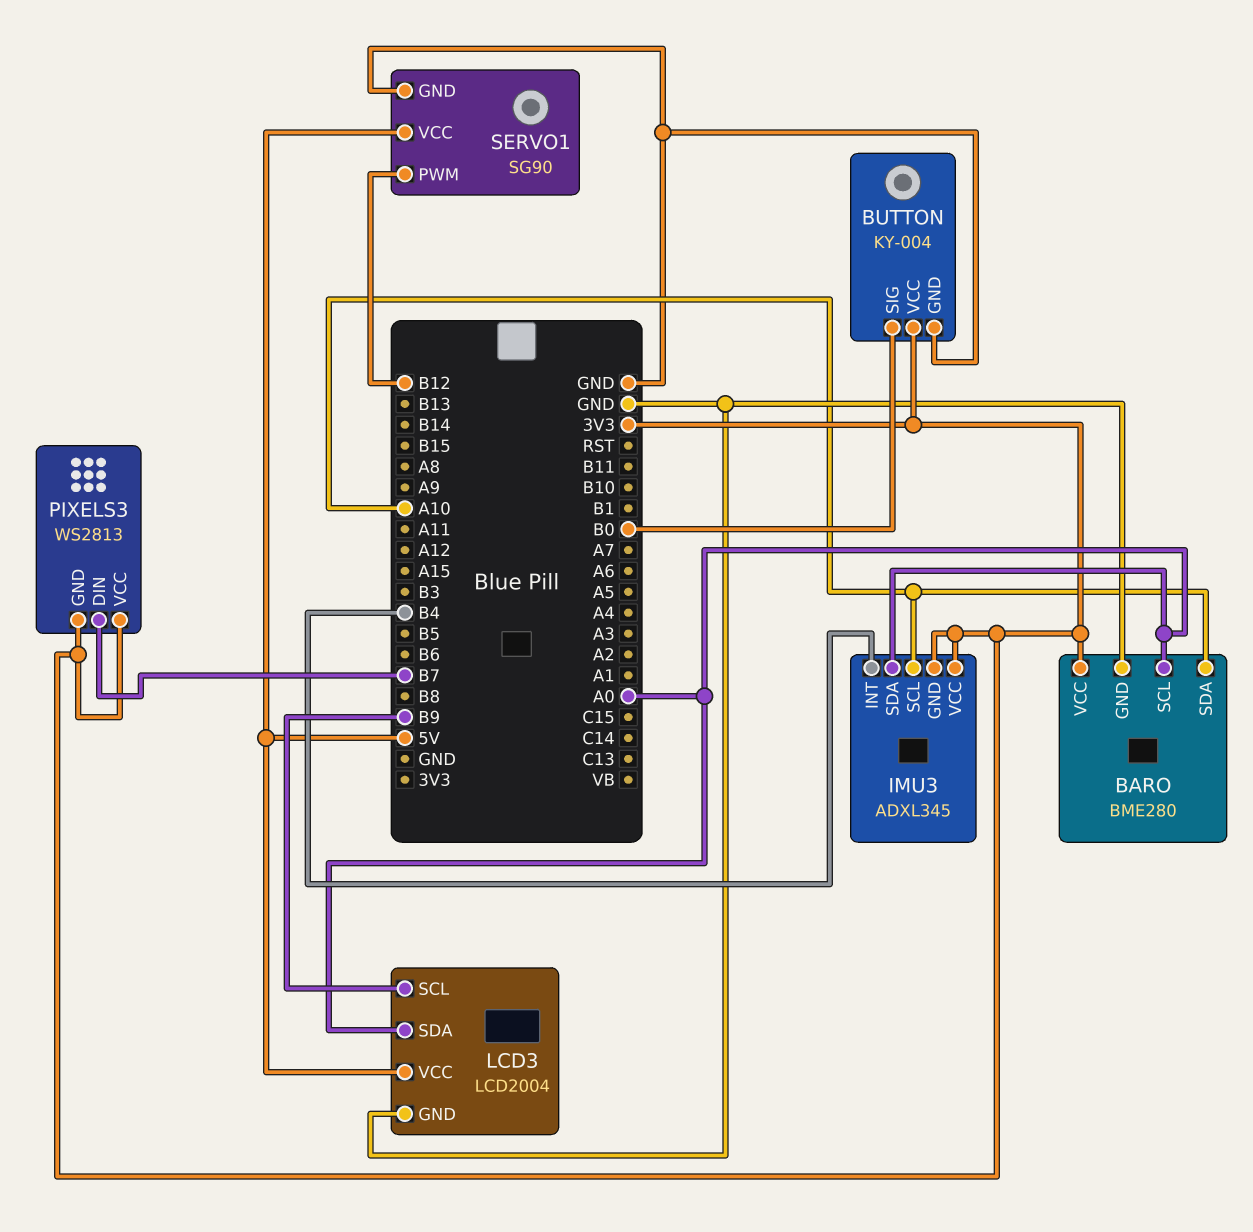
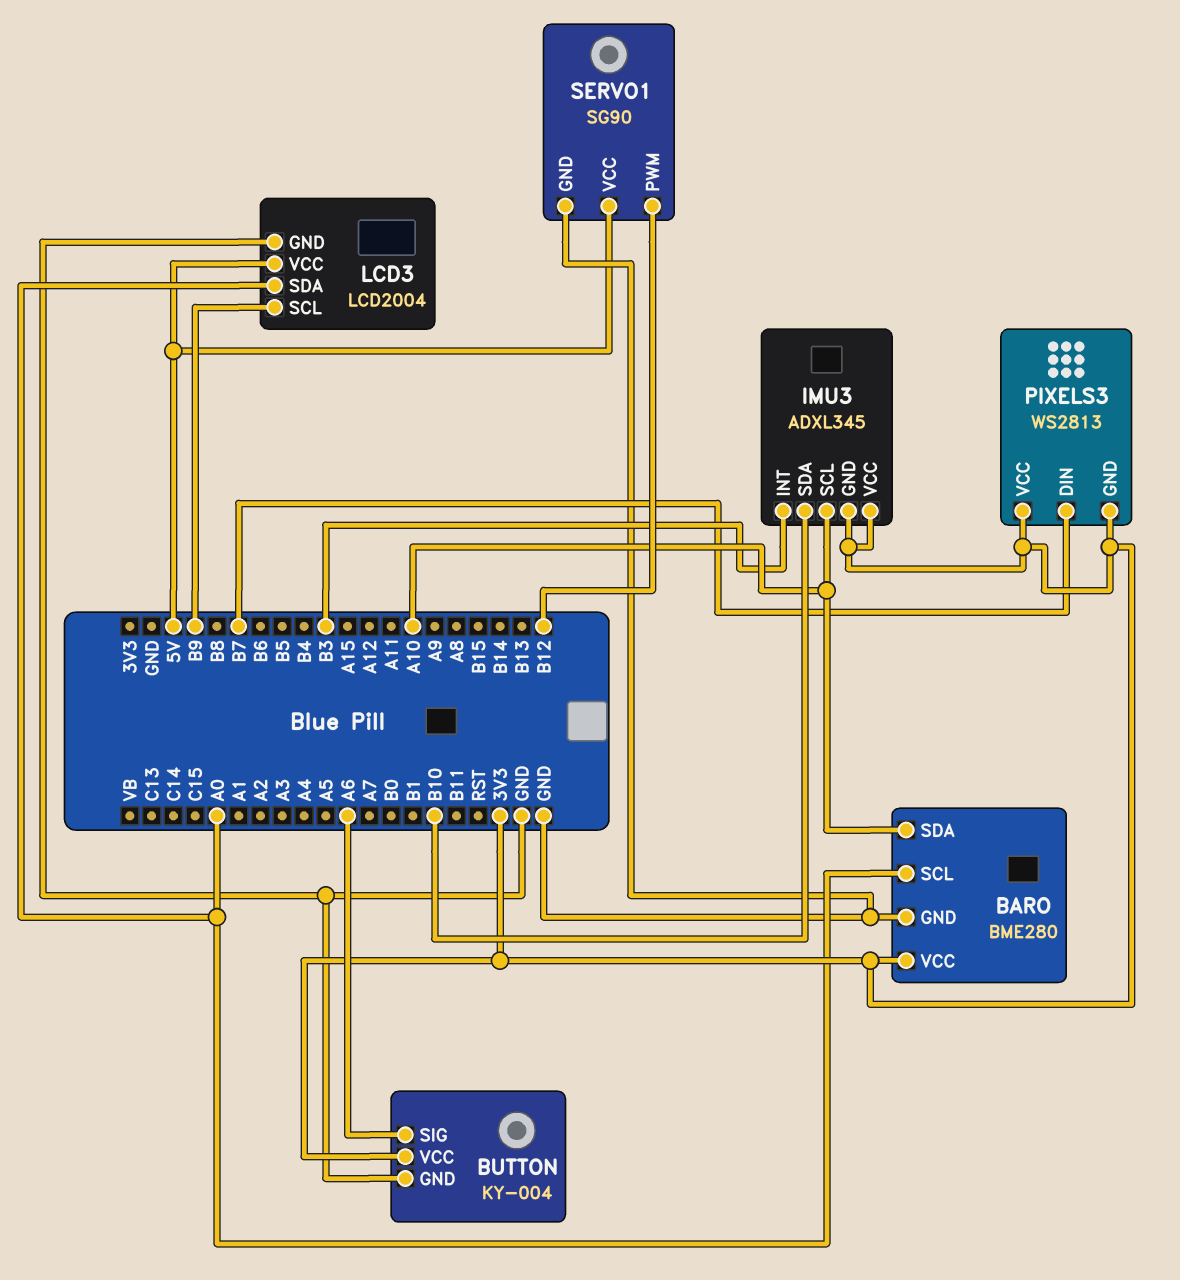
BUTTON pin SIG: B0 -> A6
IMU3 pin INT: B4 -> B3
IMU3 pin SDA: A0 -> B10

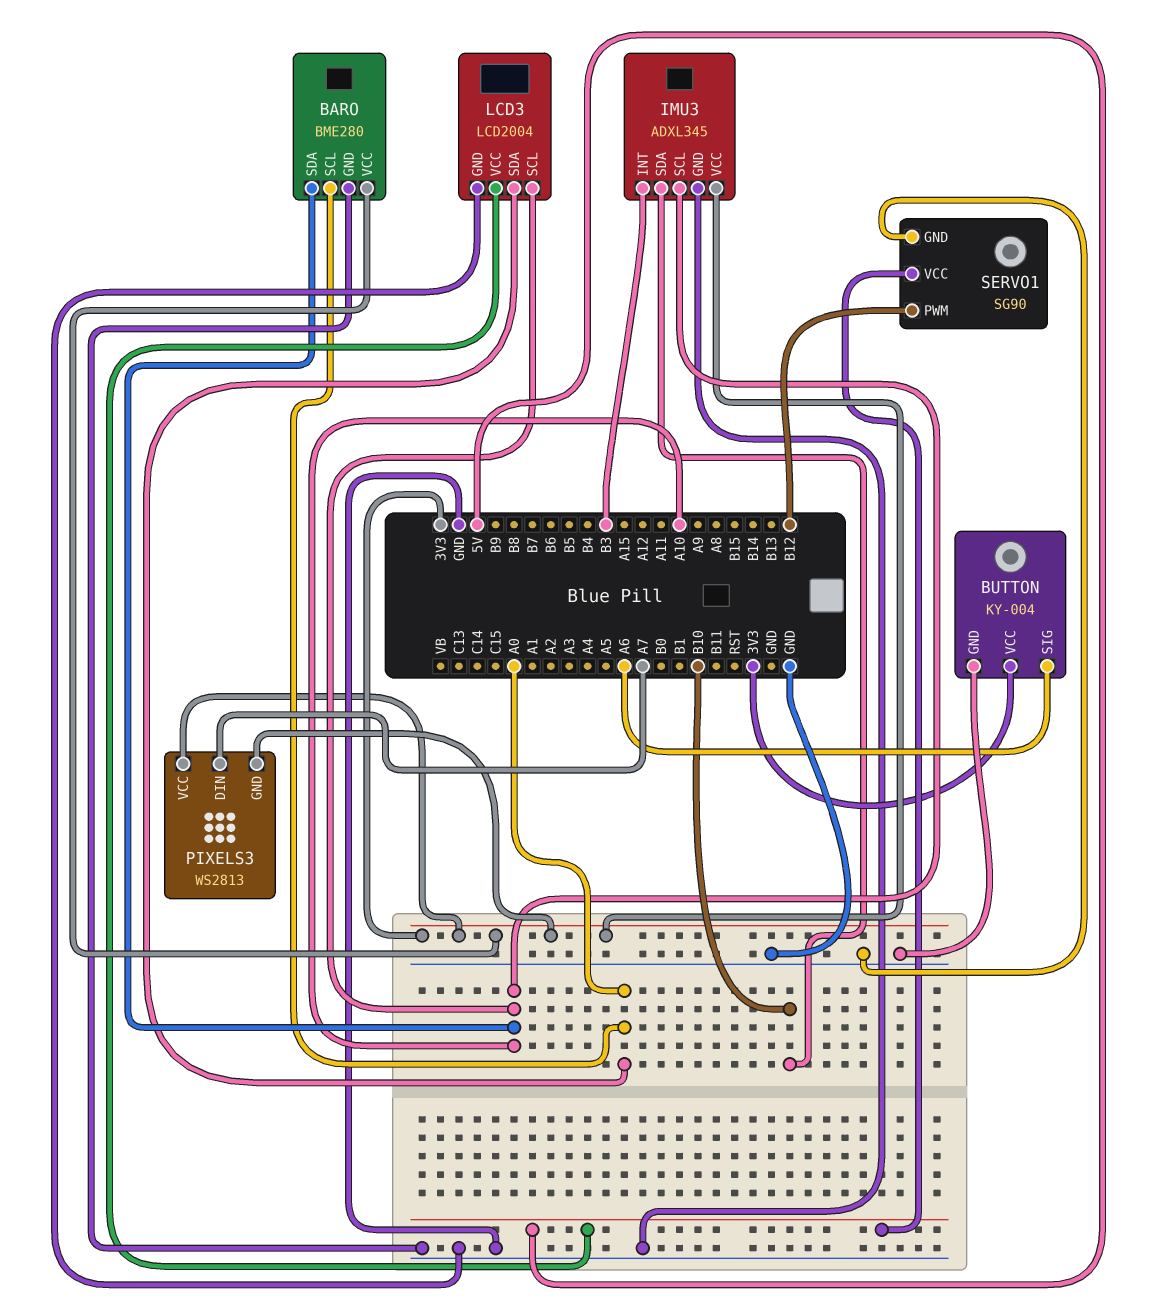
IMU3 pin GND: 3V3 -> GND
LCD3 pin SCL: B9 -> A10
PIXELS3 pin DIN: B7 -> A7

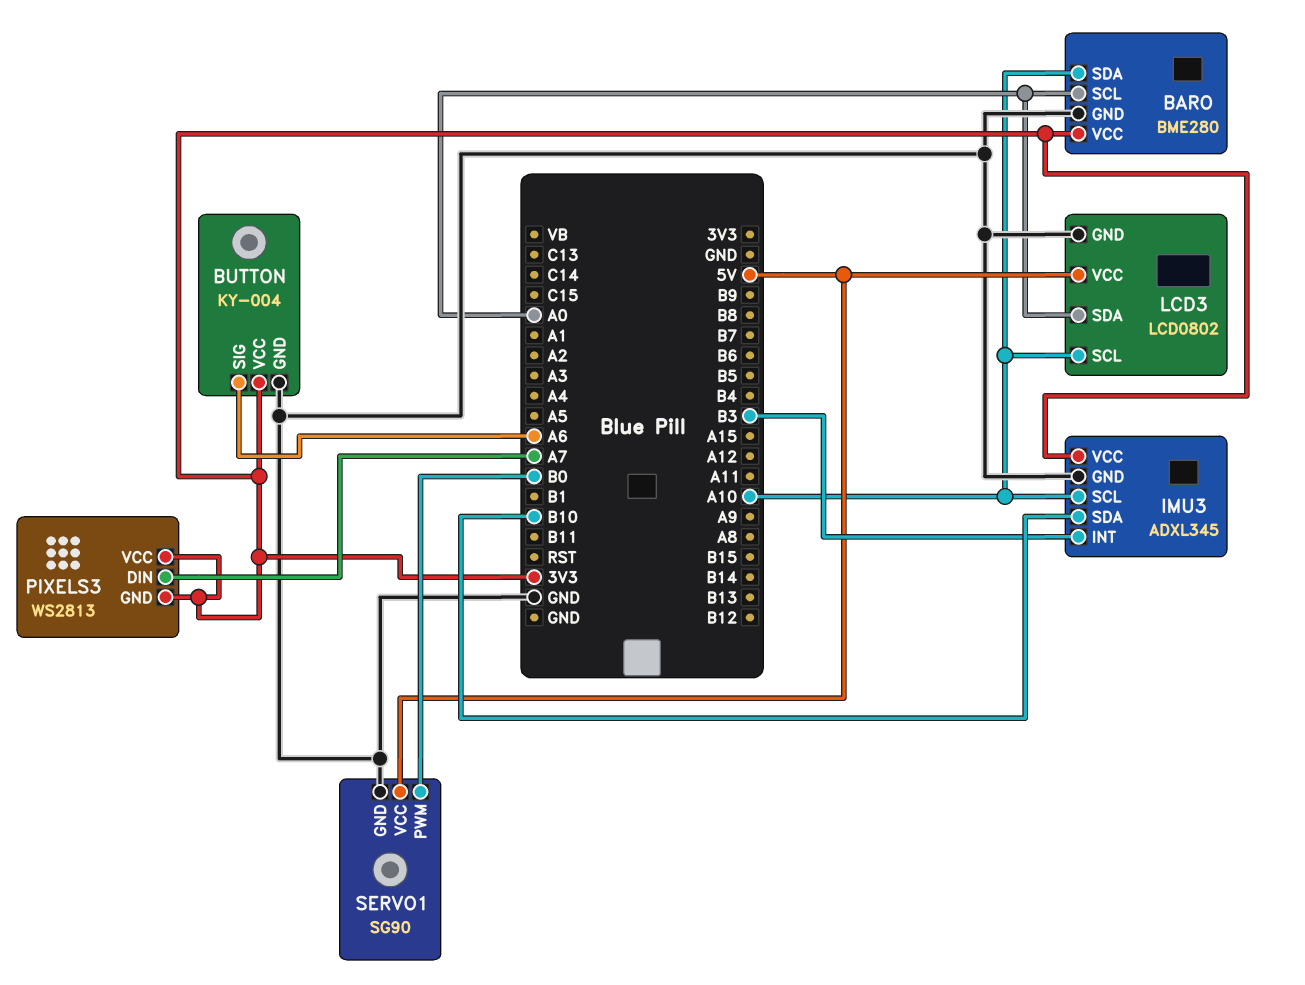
LCD3: LCD2004 -> LCD0802
SERVO1 pin PWM: B12 -> B0

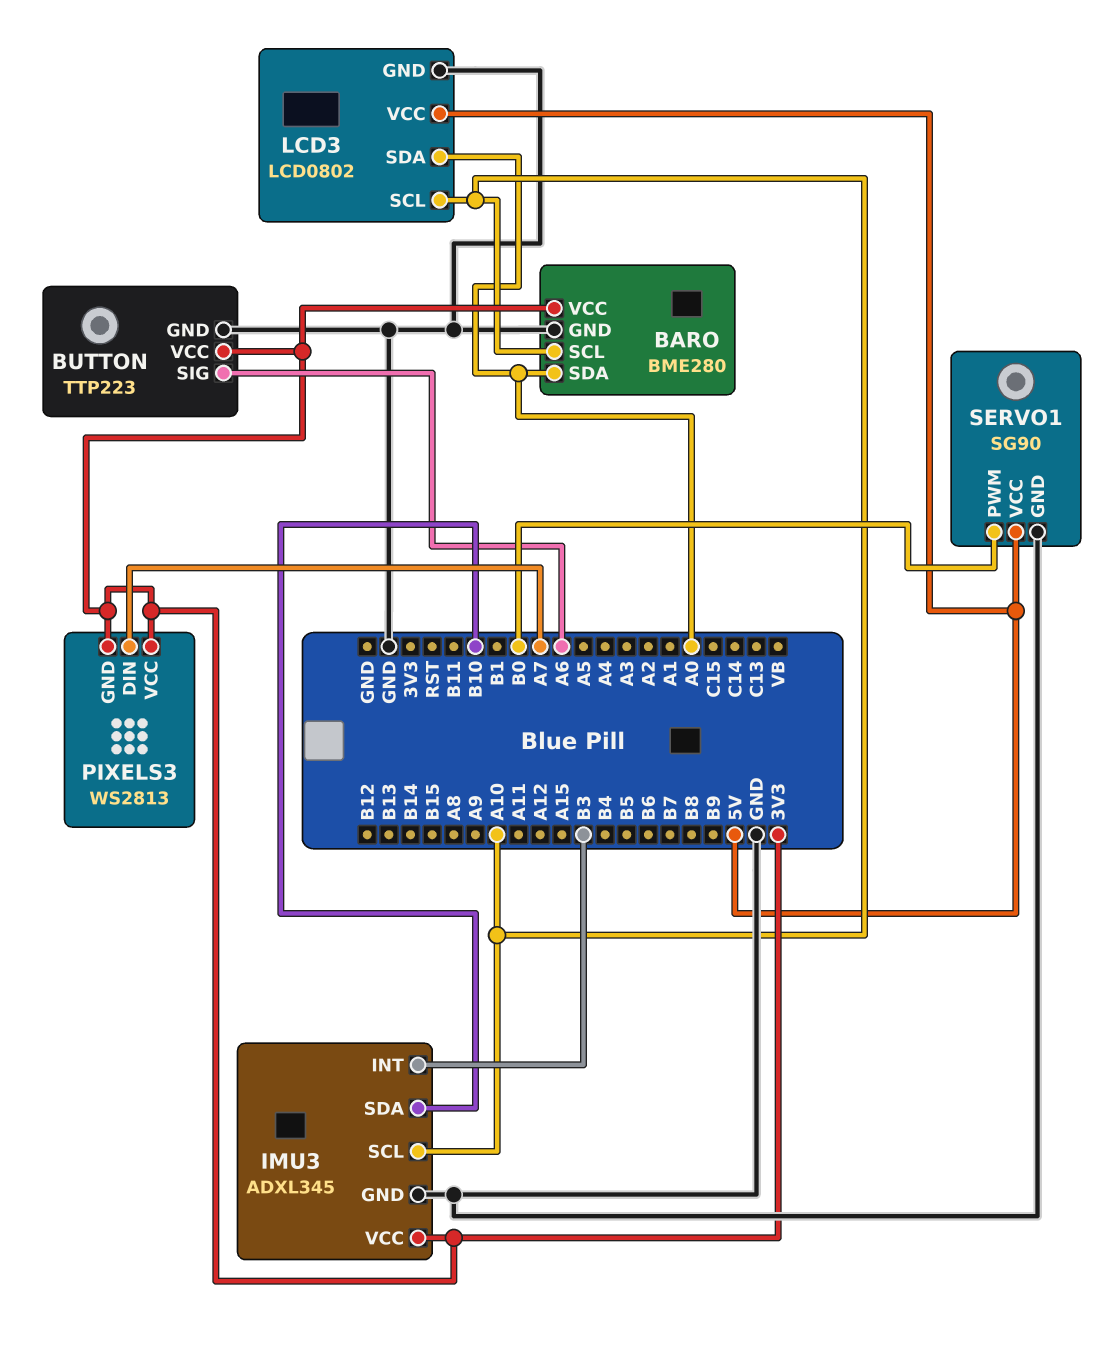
BARO pin SCL: A0 -> A10
BARO pin SDA: A10 -> A0
BUTTON: KY-004 -> TTP223

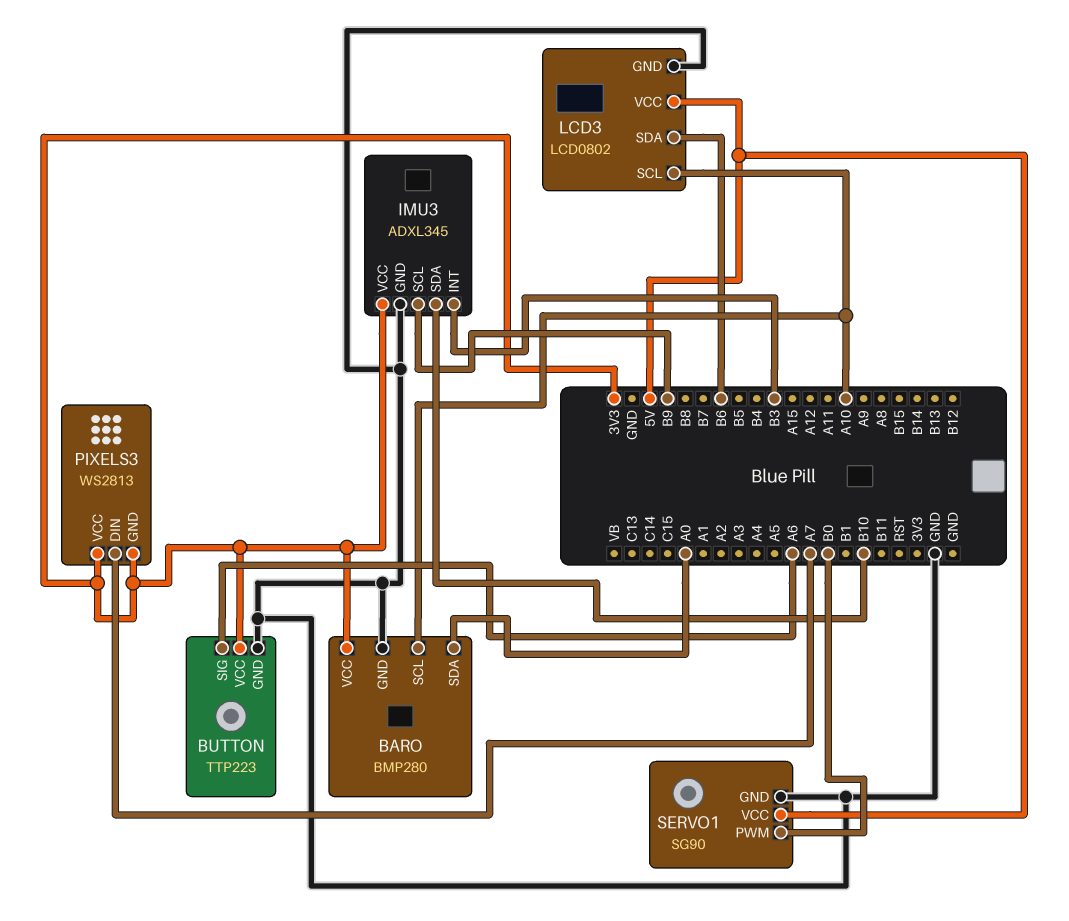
BARO: BME280 -> BMP280
IMU3 pin SCL: A10 -> B9
LCD3 pin SDA: A0 -> B6

